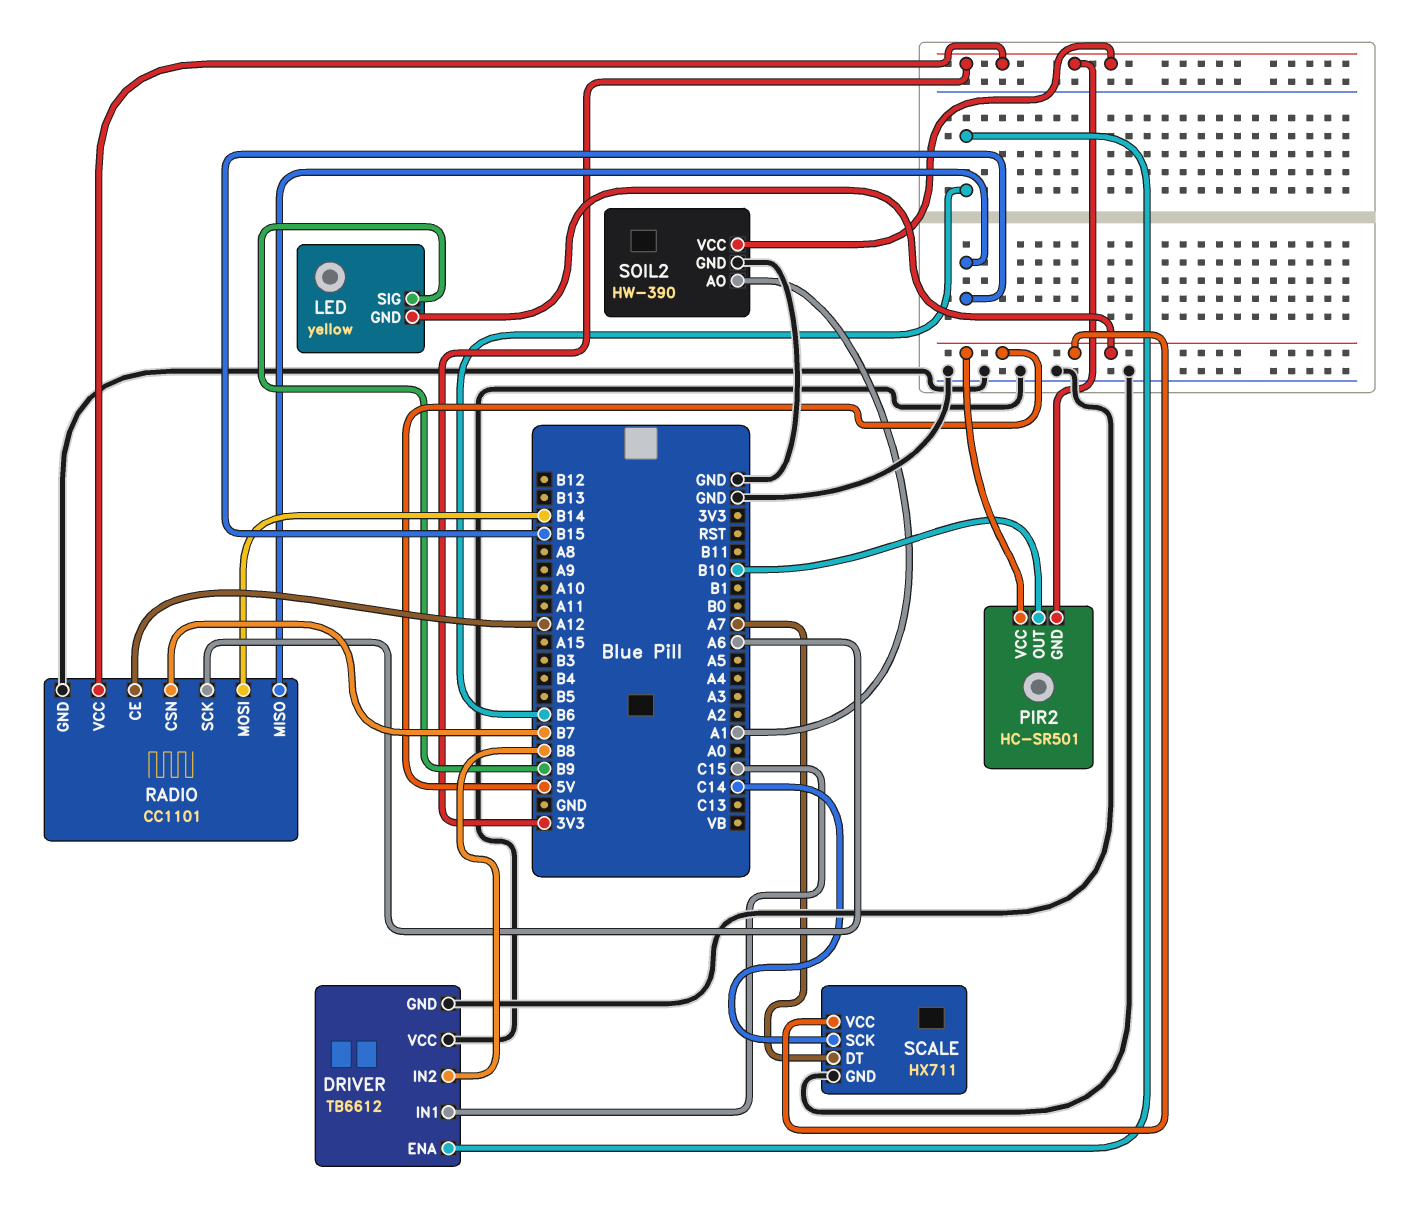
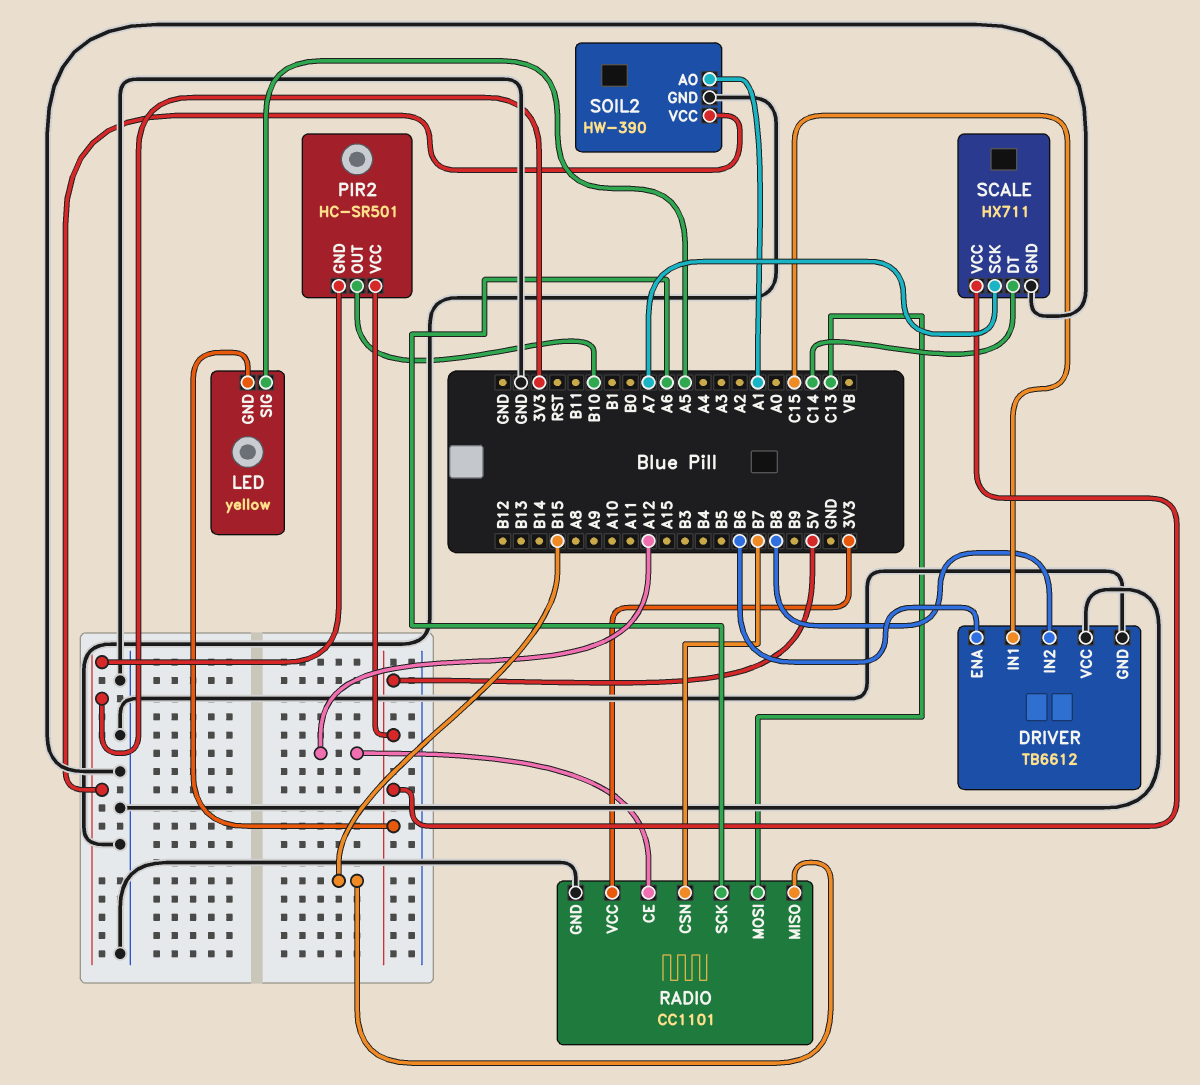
LED pin SIG: B9 -> A5
RADIO pin MOSI: B14 -> C13
SCALE pin DT: A7 -> C14
SCALE pin SCK: C14 -> A7

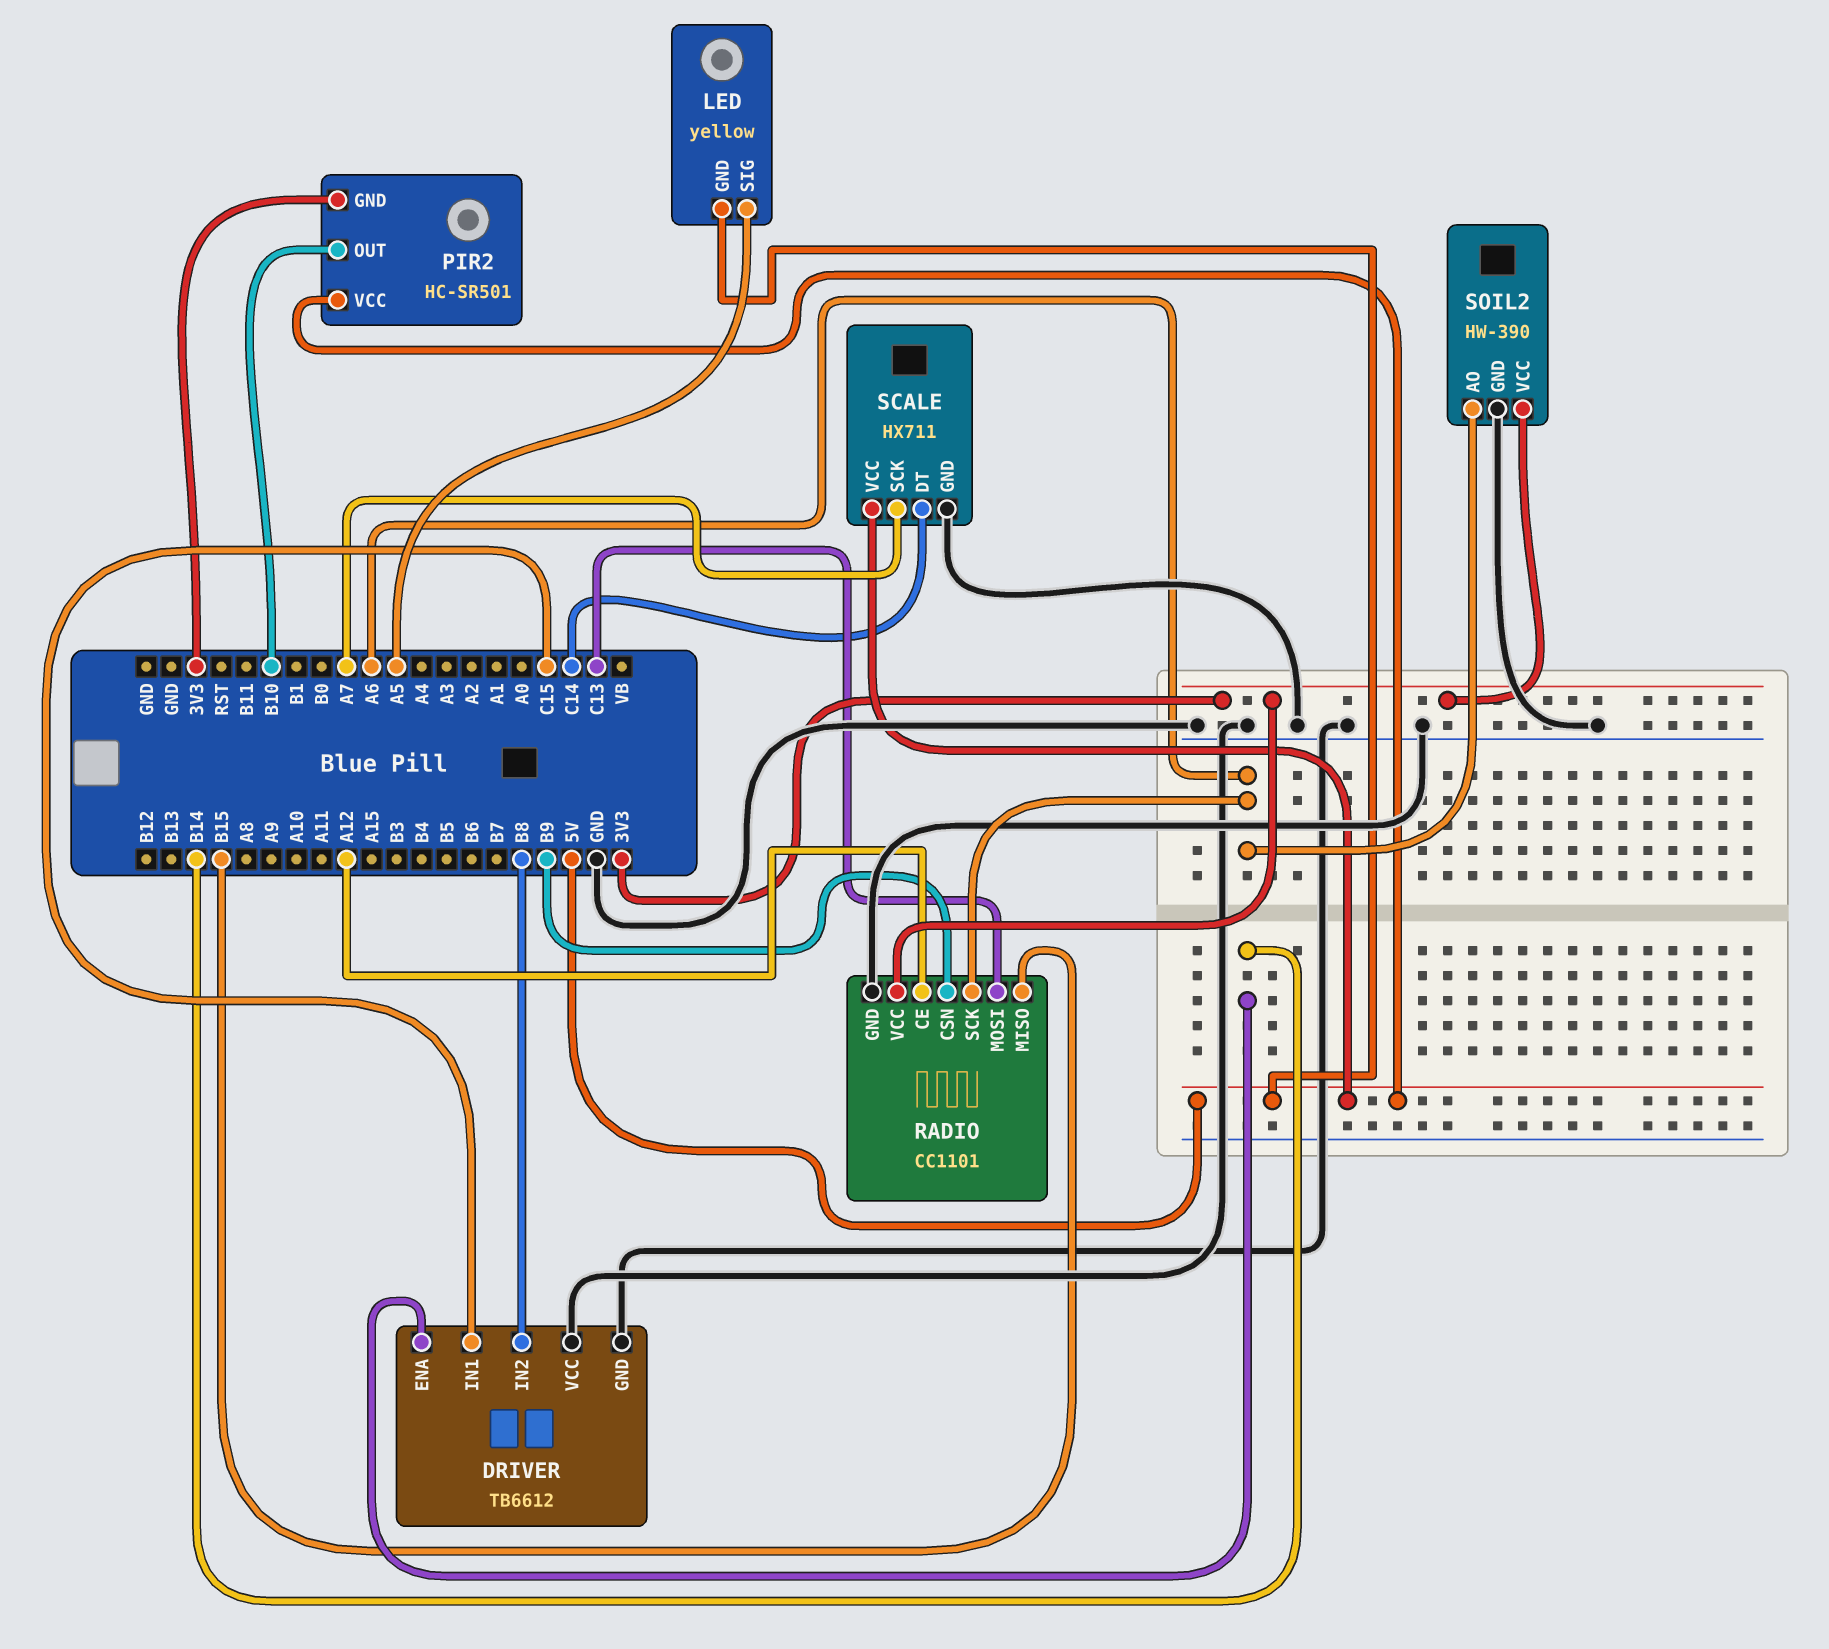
DRIVER pin ENA: B6 -> B14
RADIO pin CSN: B7 -> B9
SOIL2 pin AO: A1 -> A6

